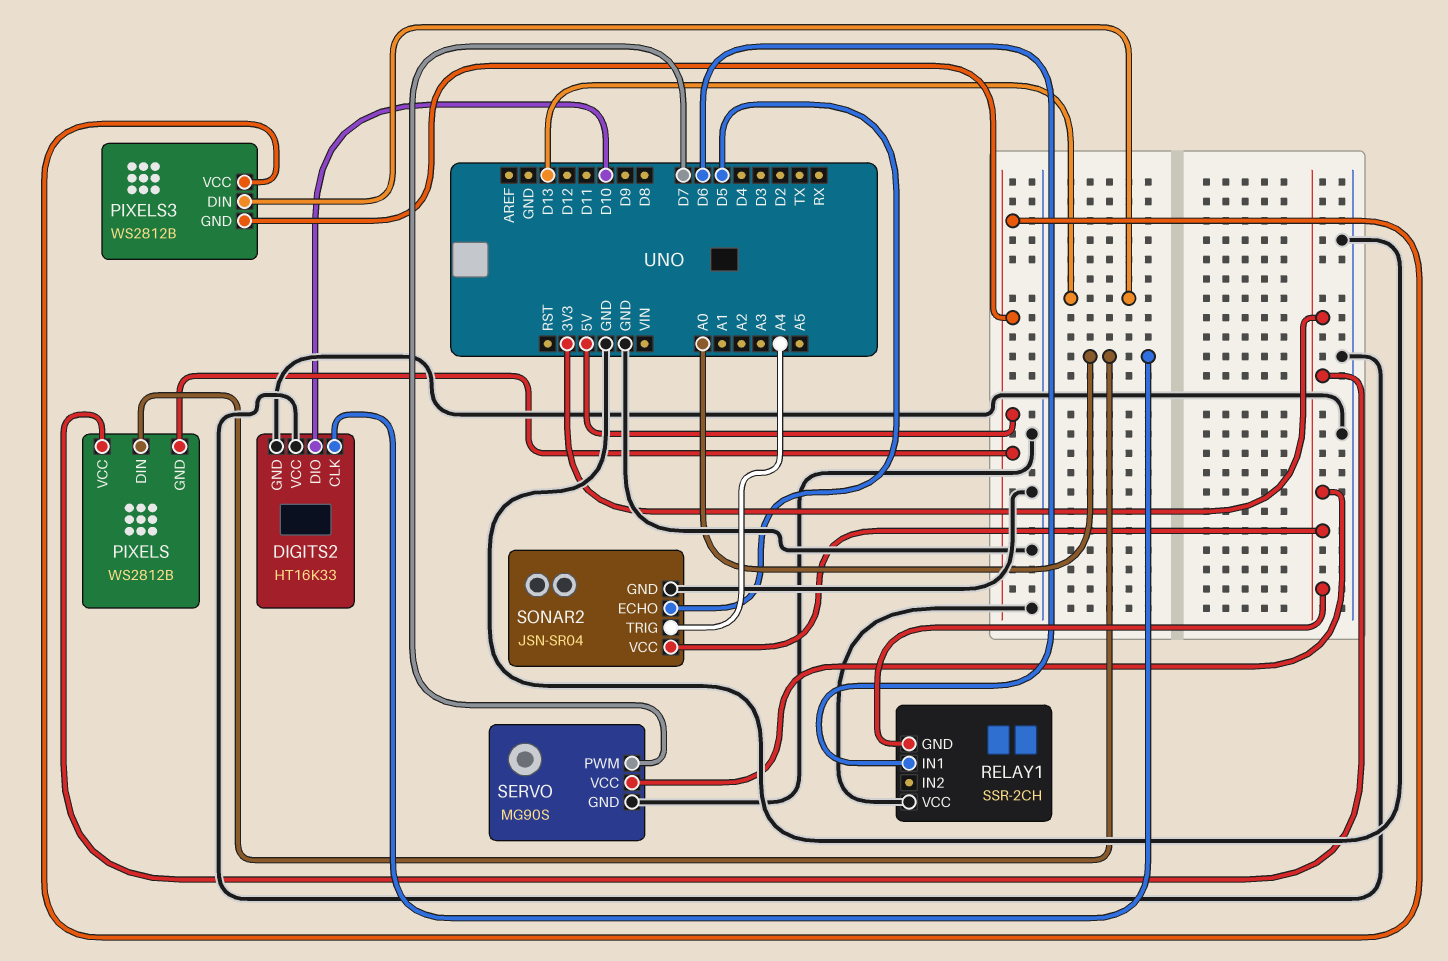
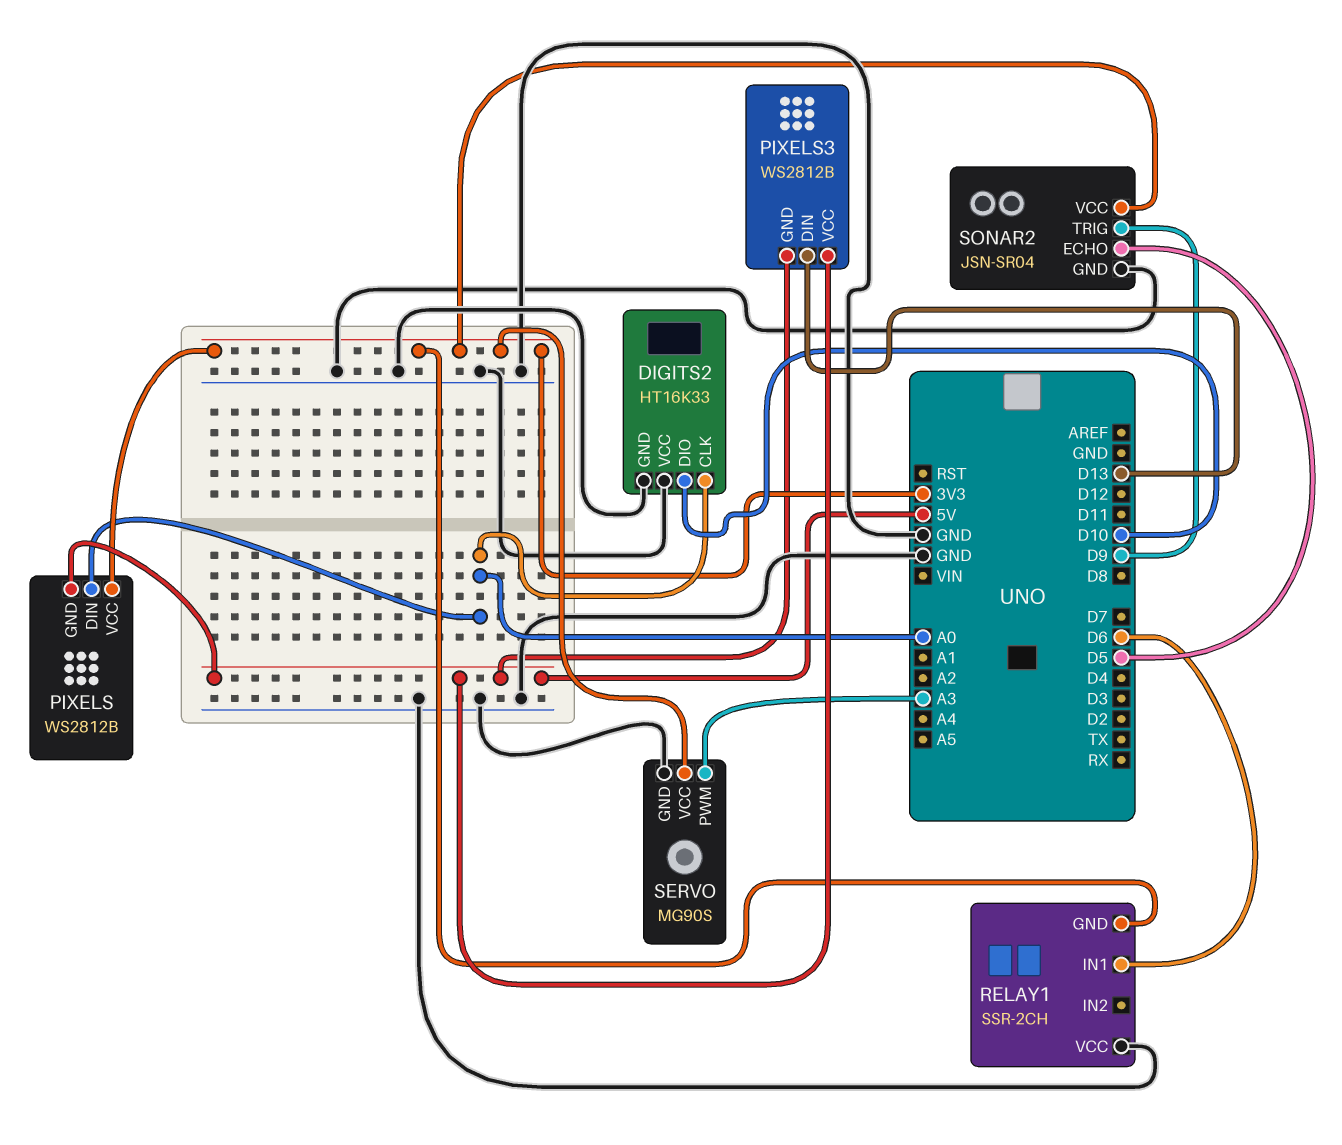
SERVO pin PWM: D7 -> A3
SONAR2 pin TRIG: A4 -> D9

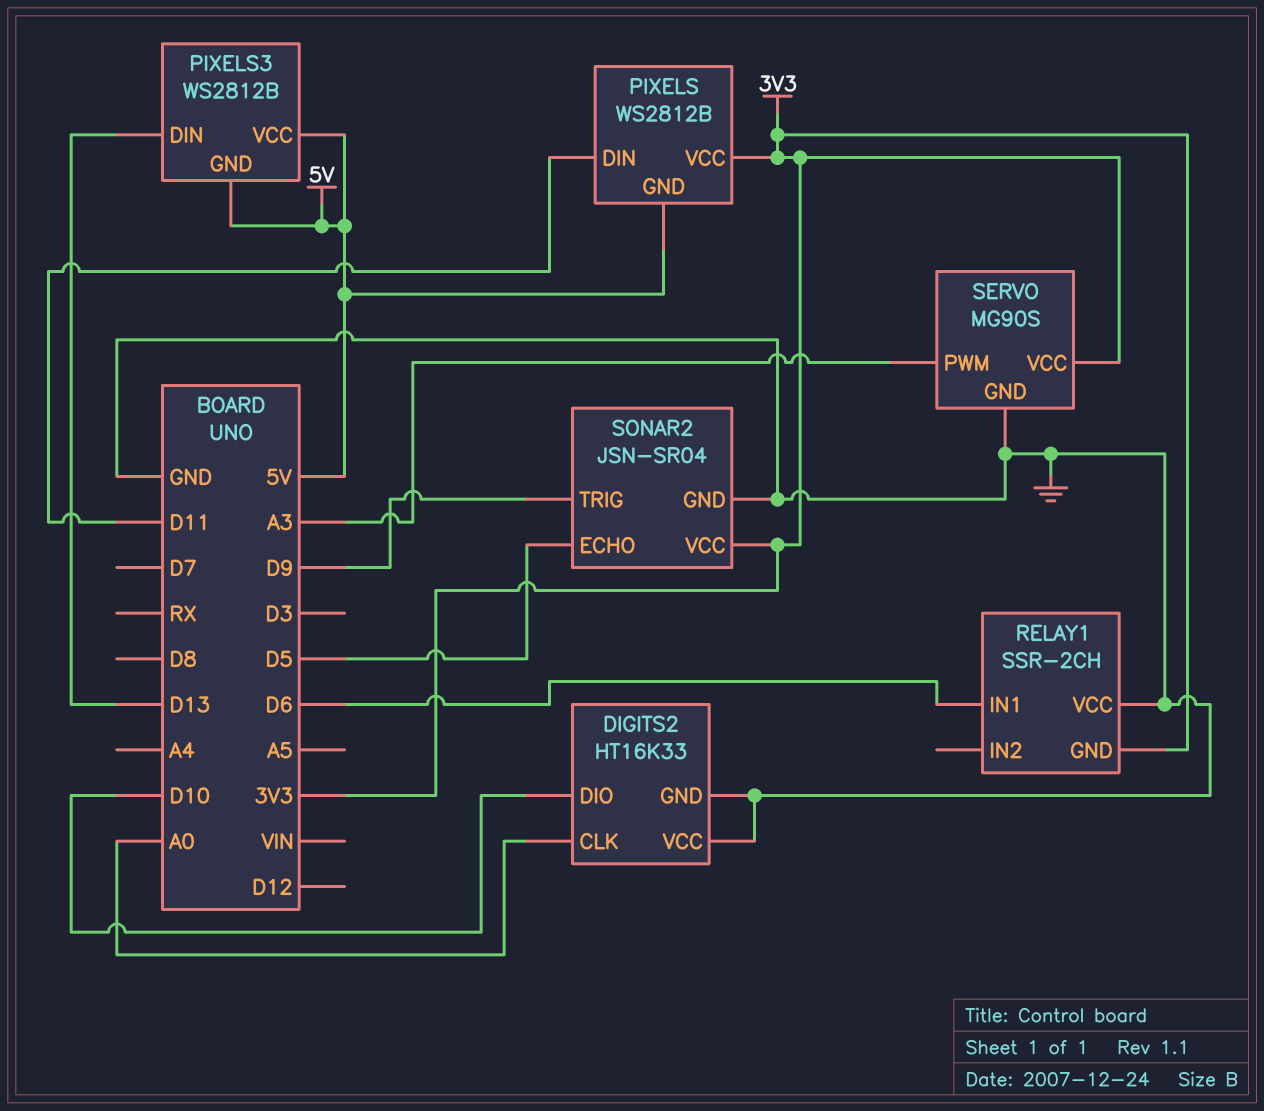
PIXELS pin DIN: A0 -> D11

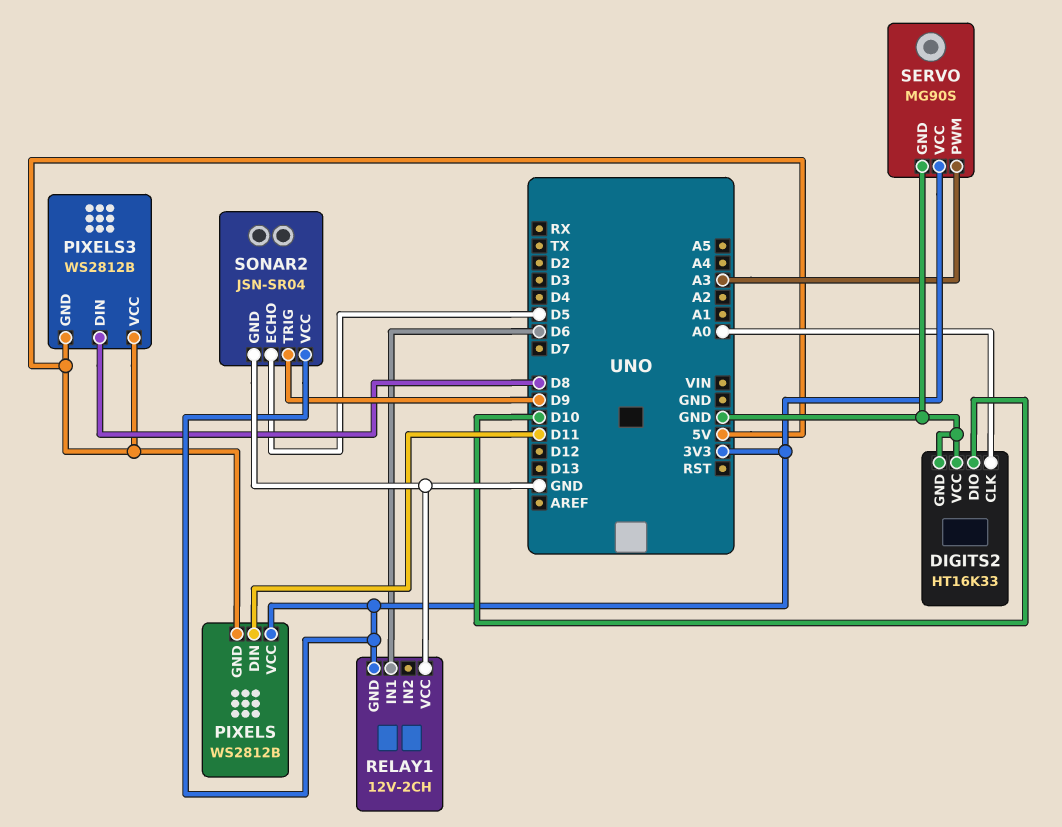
PIXELS3 pin DIN: D13 -> D8
RELAY1: SSR-2CH -> 12V-2CH

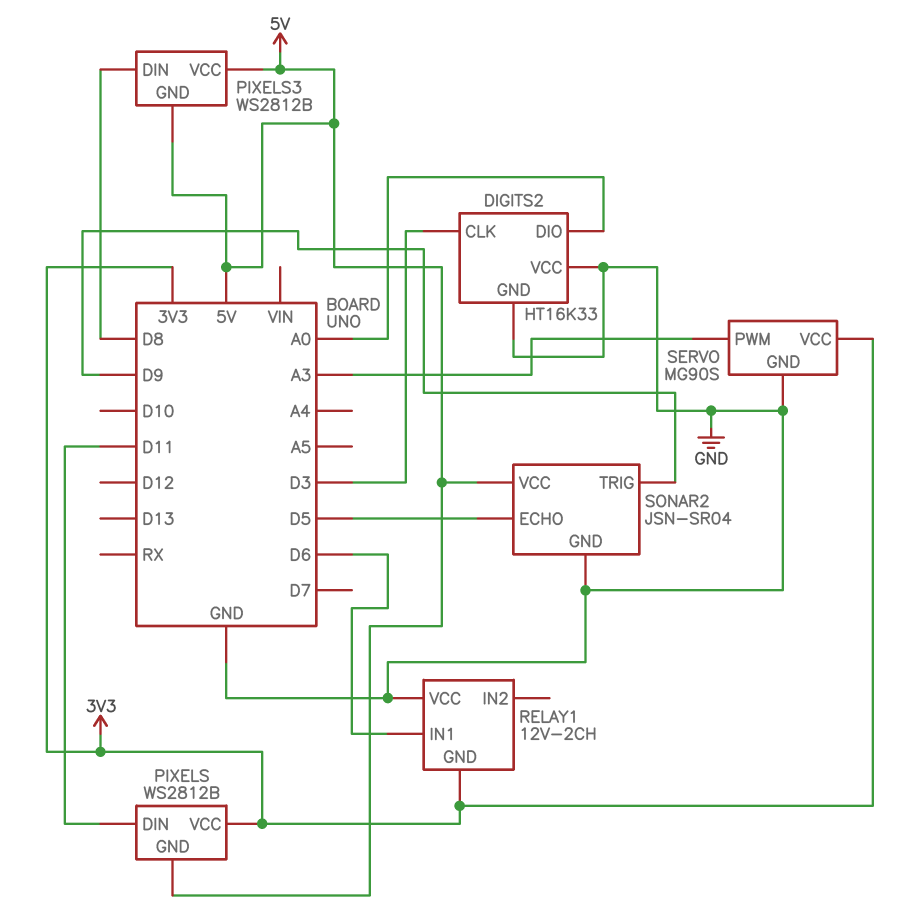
DIGITS2 pin CLK: A0 -> D3
DIGITS2 pin DIO: D10 -> A0
SONAR2 pin VCC: 3V3 -> 5V

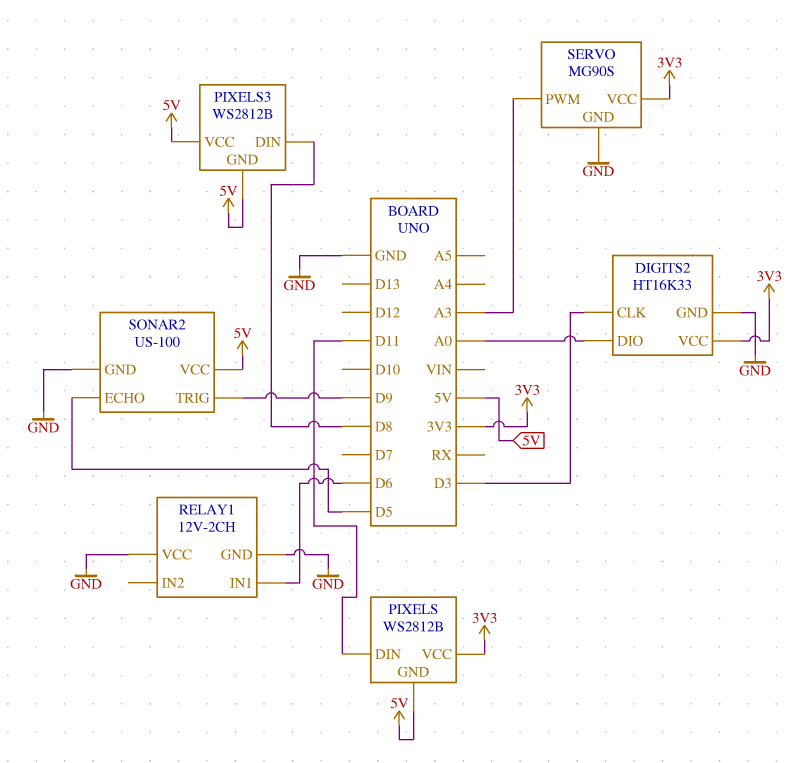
DIGITS2 pin VCC: GND -> 3V3
RELAY1 pin GND: 3V3 -> GND
SONAR2: JSN-SR04 -> US-100

